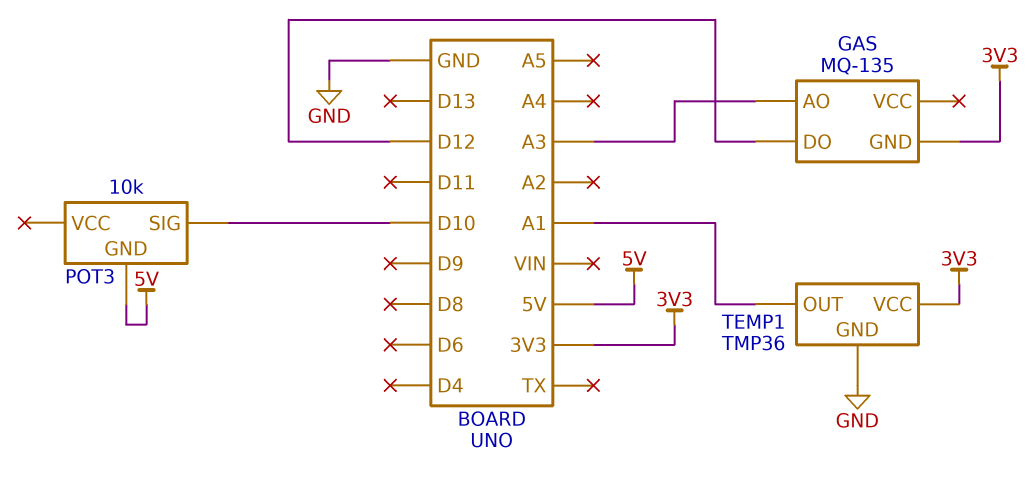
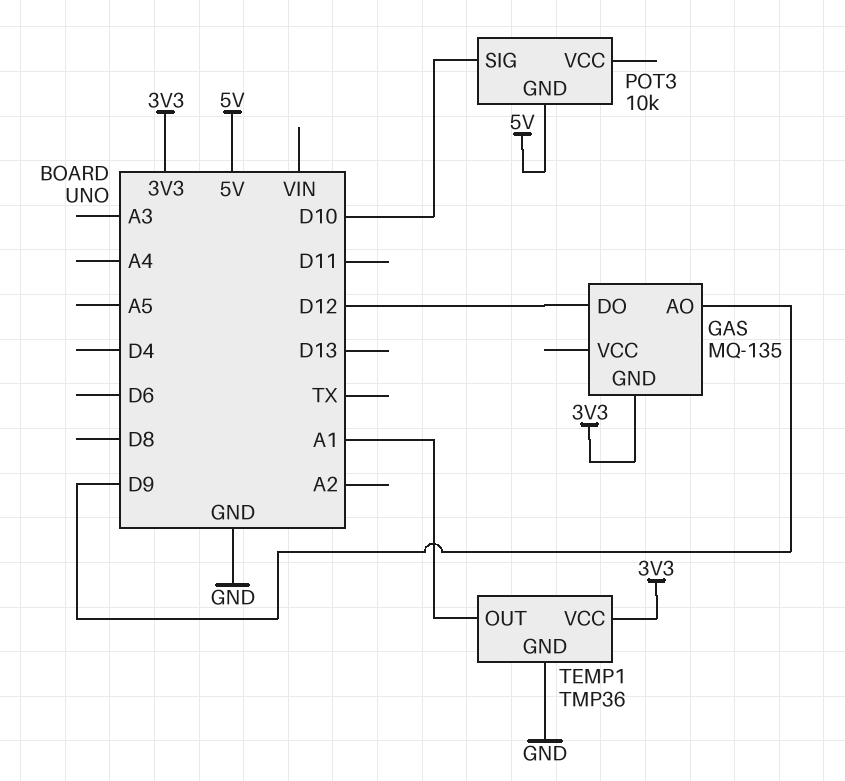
GAS pin AO: A3 -> D9

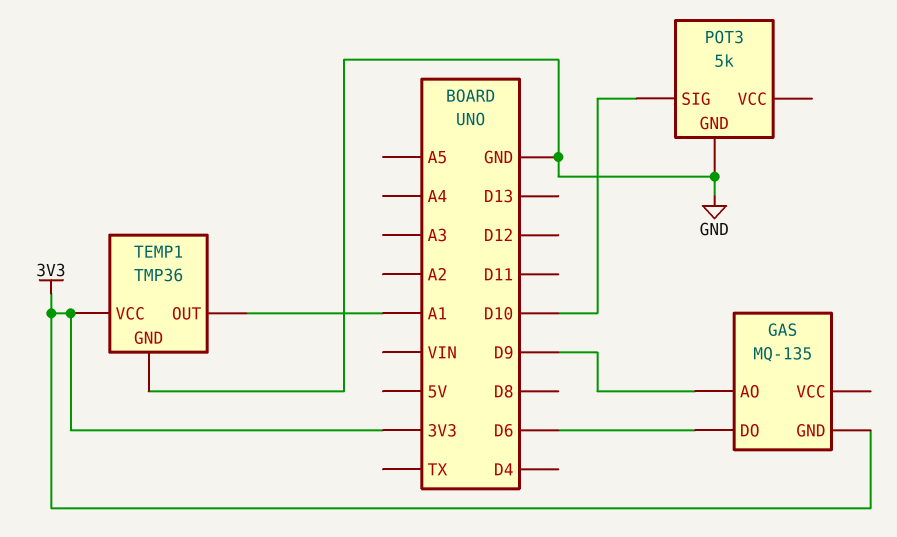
GAS pin DO: D12 -> D6
POT3: 10k -> 5k
POT3 pin GND: 5V -> GND

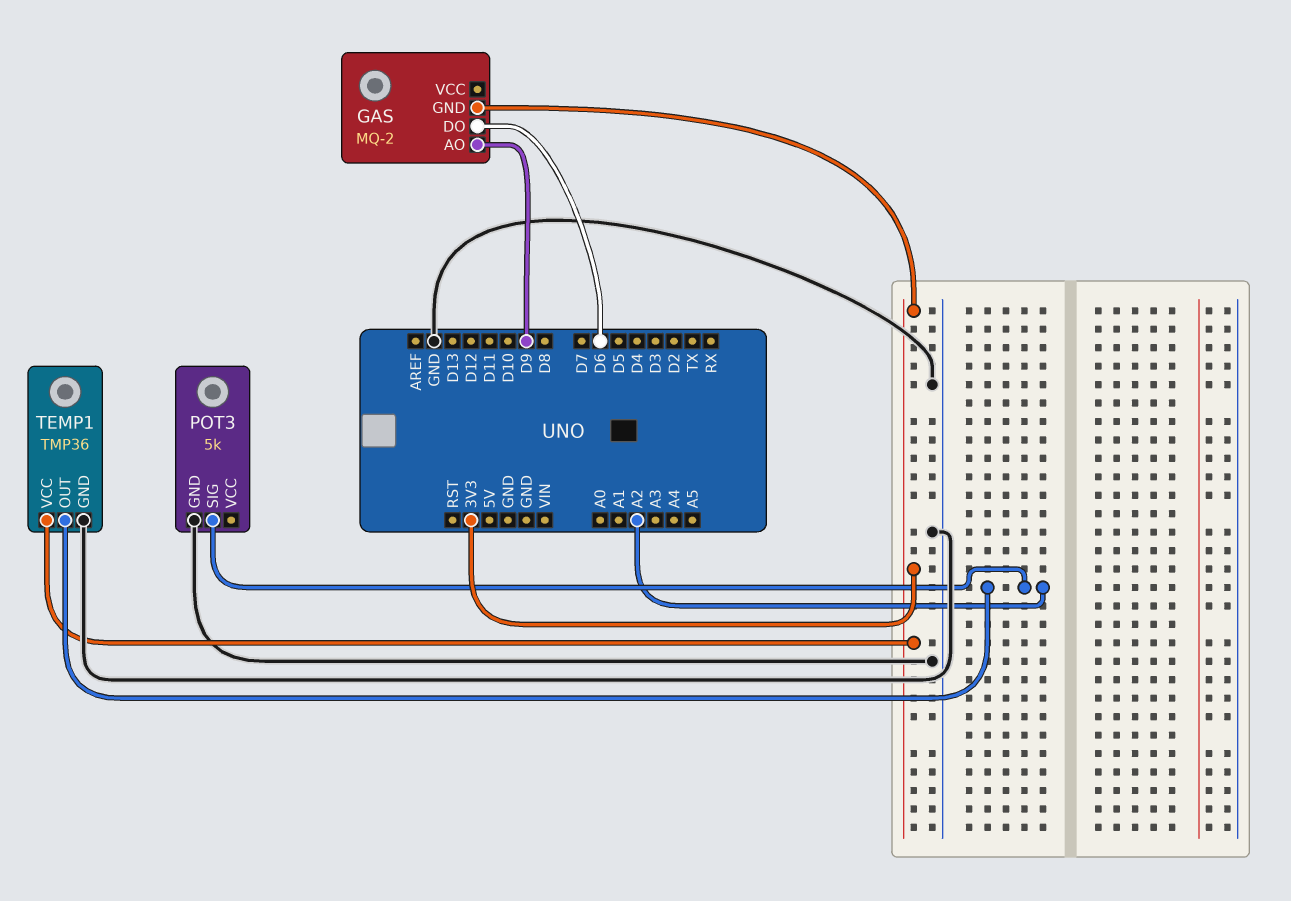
GAS: MQ-135 -> MQ-2
POT3 pin SIG: D10 -> A2
TEMP1 pin OUT: A1 -> A2

